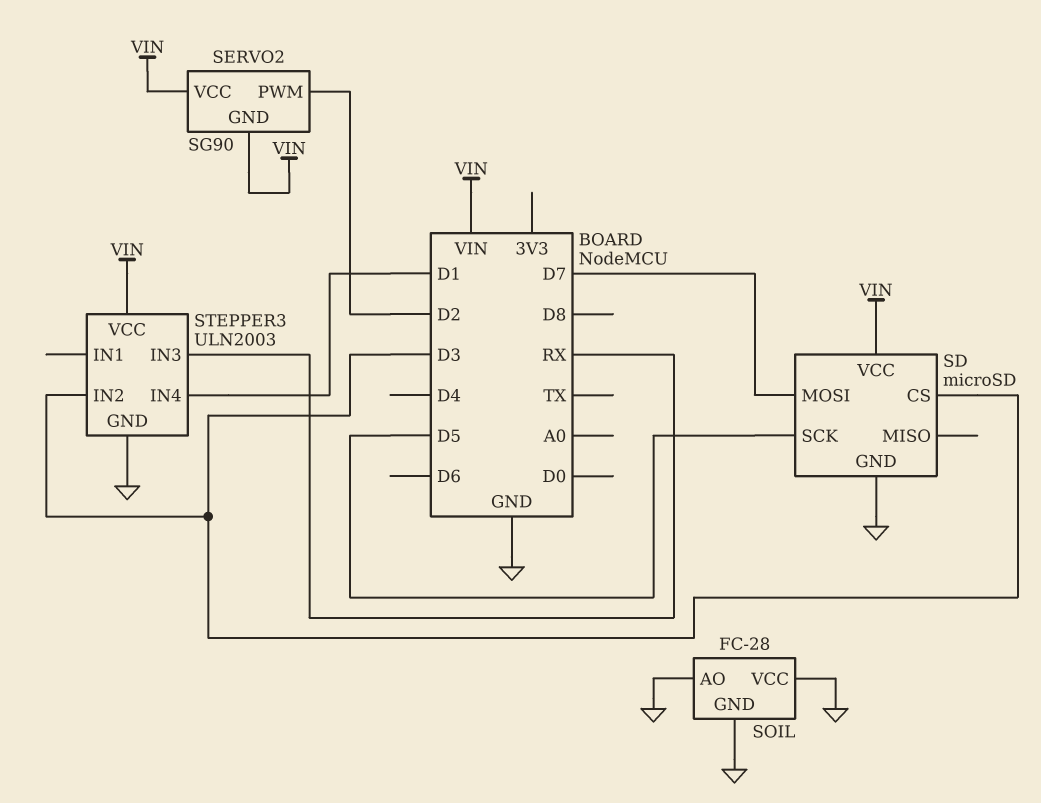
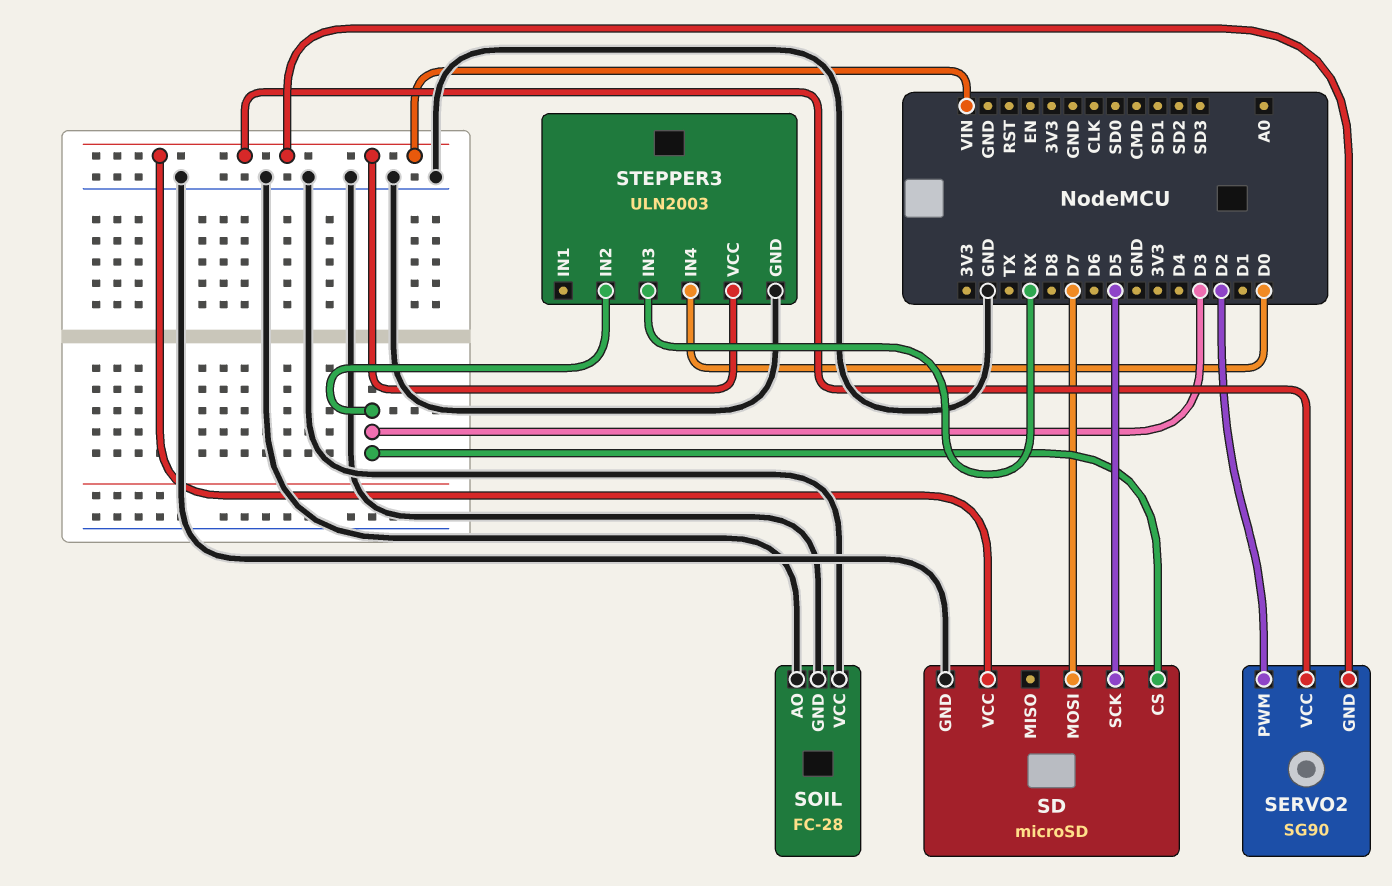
STEPPER3 pin IN4: D1 -> D0

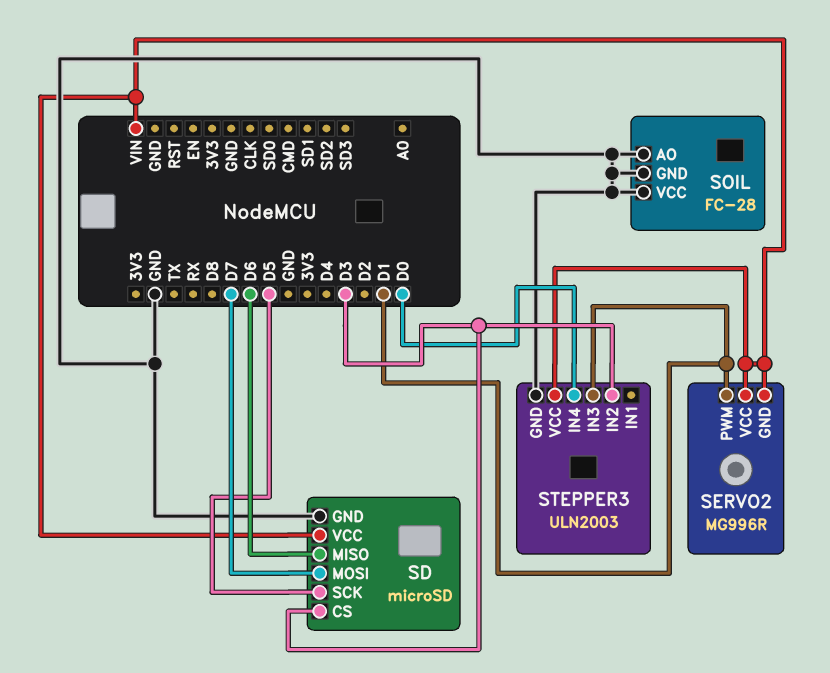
SD pin MISO: none -> D6
SERVO2: SG90 -> MG996R
SERVO2 pin PWM: D2 -> D1
STEPPER3 pin IN3: RX -> D1

